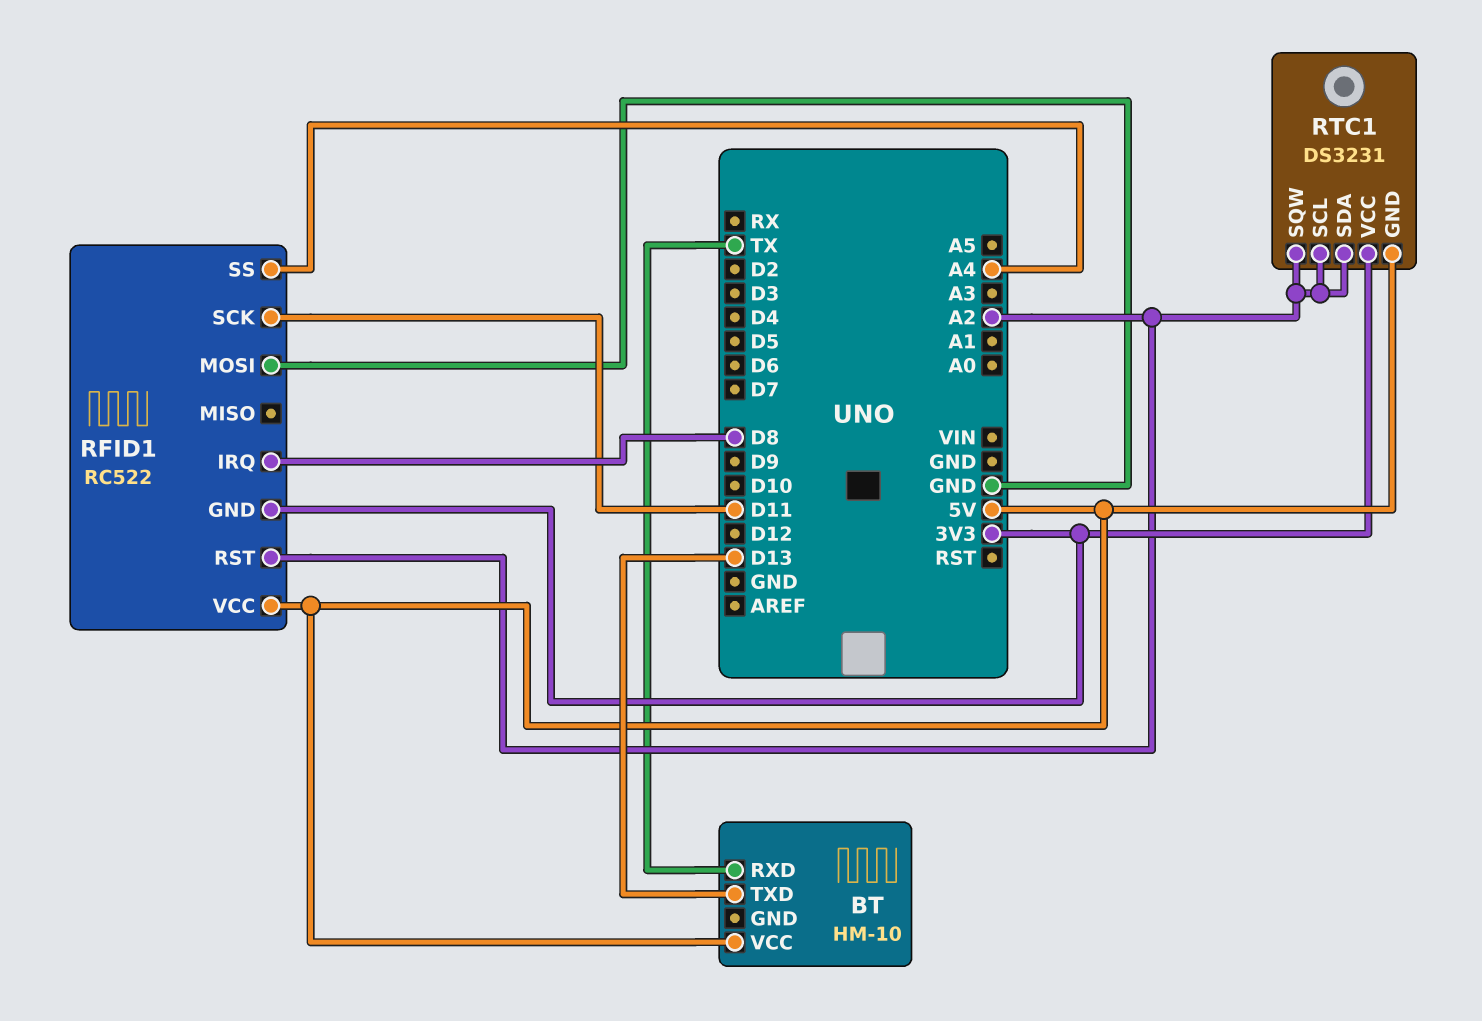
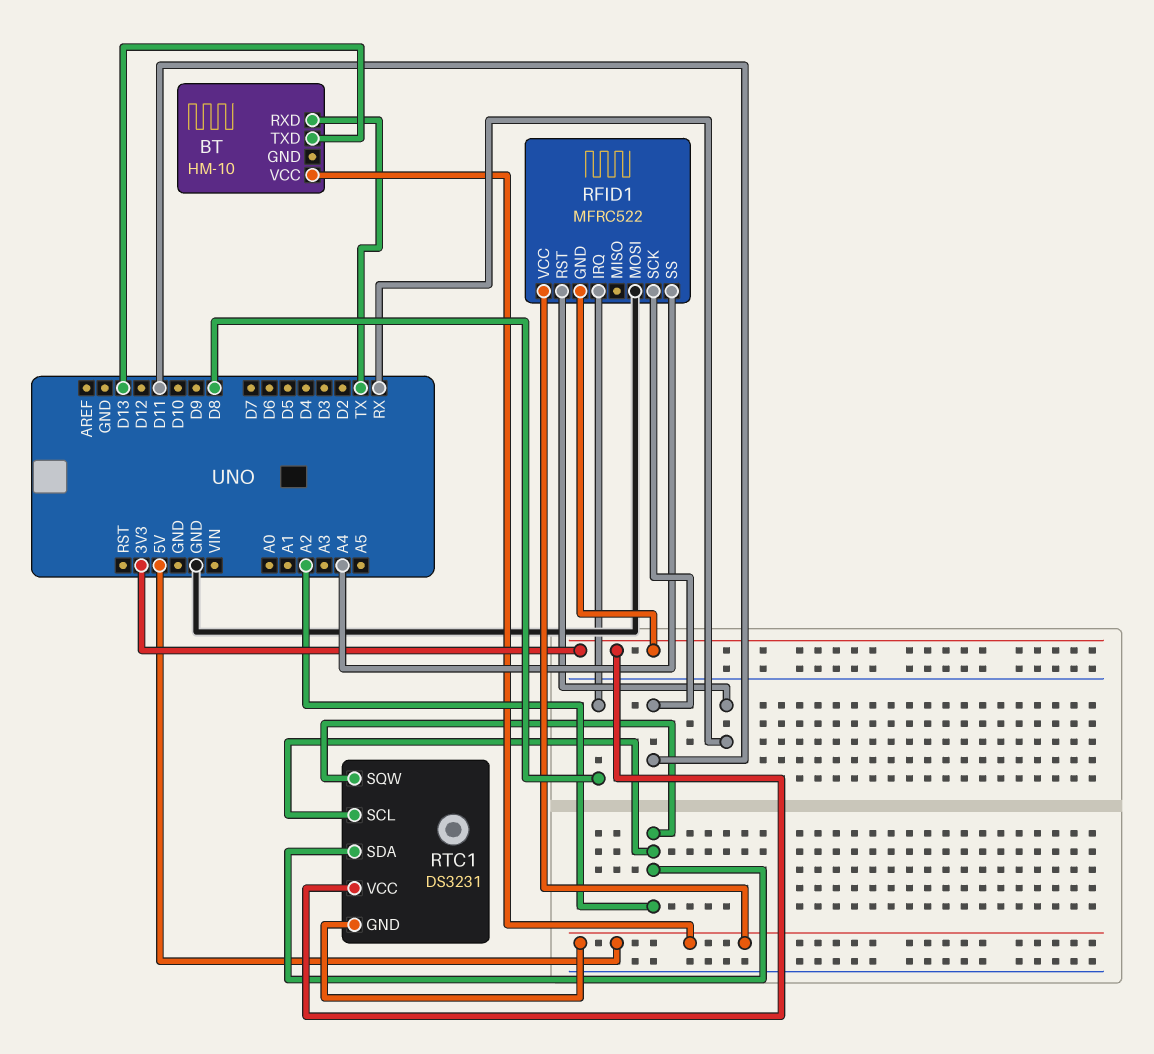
RFID1: RC522 -> MFRC522
RFID1 pin RST: A2 -> RX

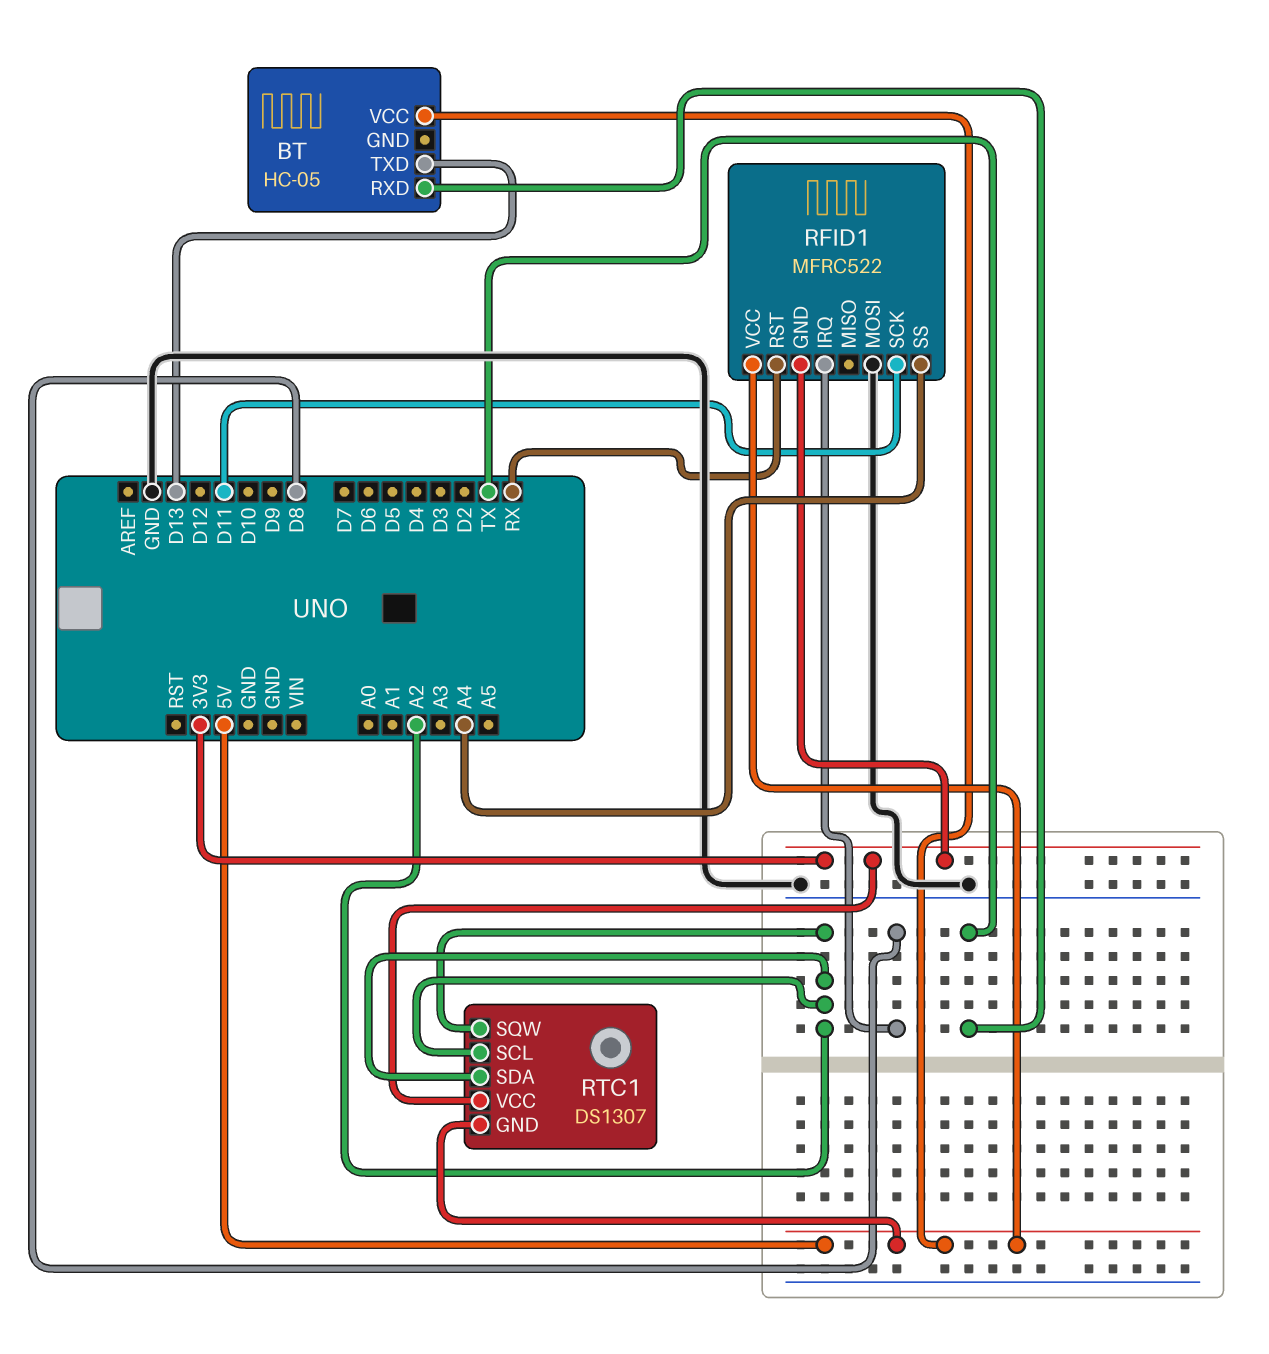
BT: HM-10 -> HC-05
RTC1: DS3231 -> DS1307

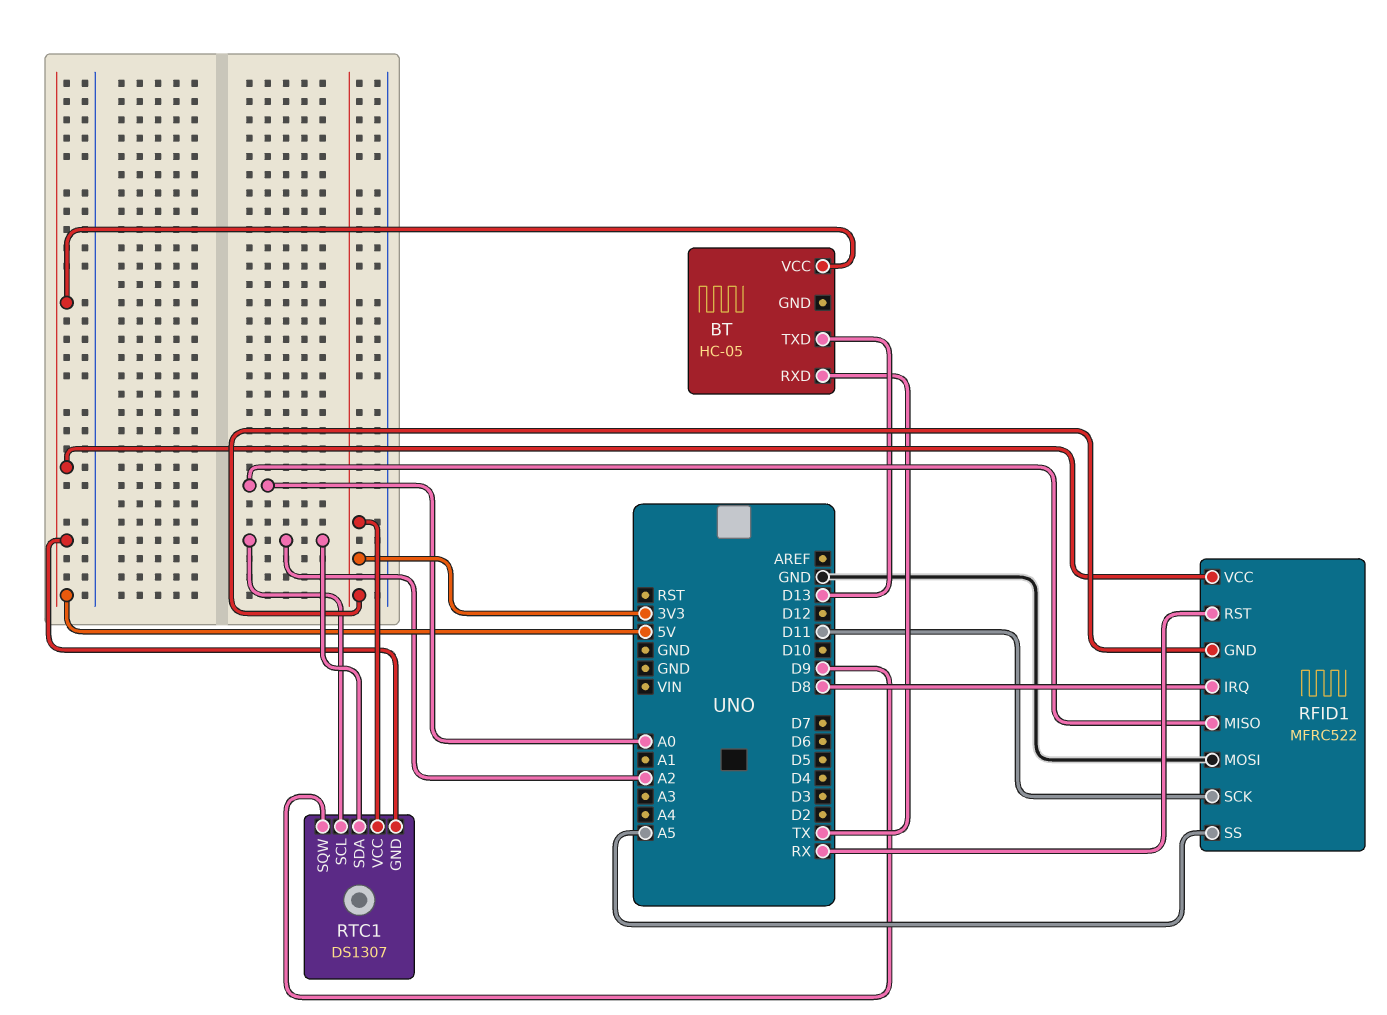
RFID1 pin MISO: none -> A0
RFID1 pin SS: A4 -> A5
RTC1 pin SQW: A2 -> D9

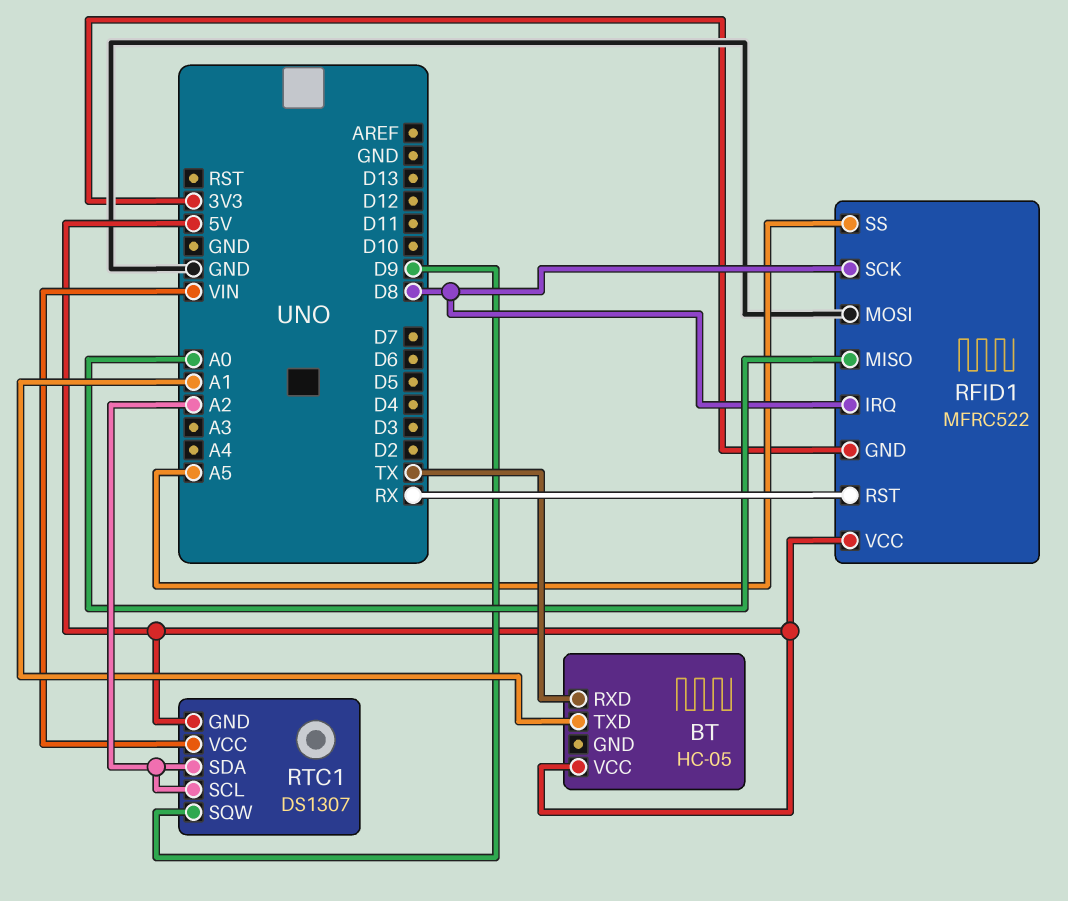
BT pin TXD: D13 -> A1
RFID1 pin SCK: D11 -> D8
RTC1 pin VCC: 3V3 -> VIN

